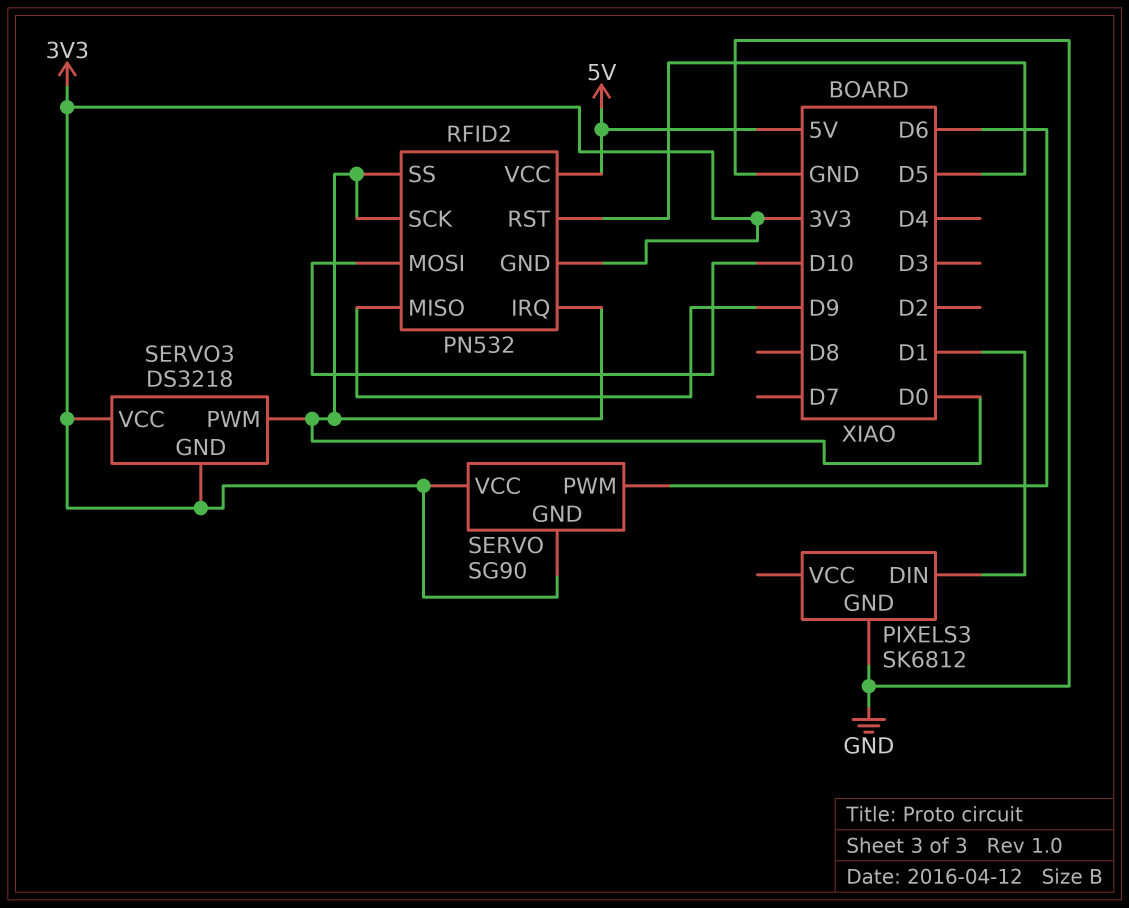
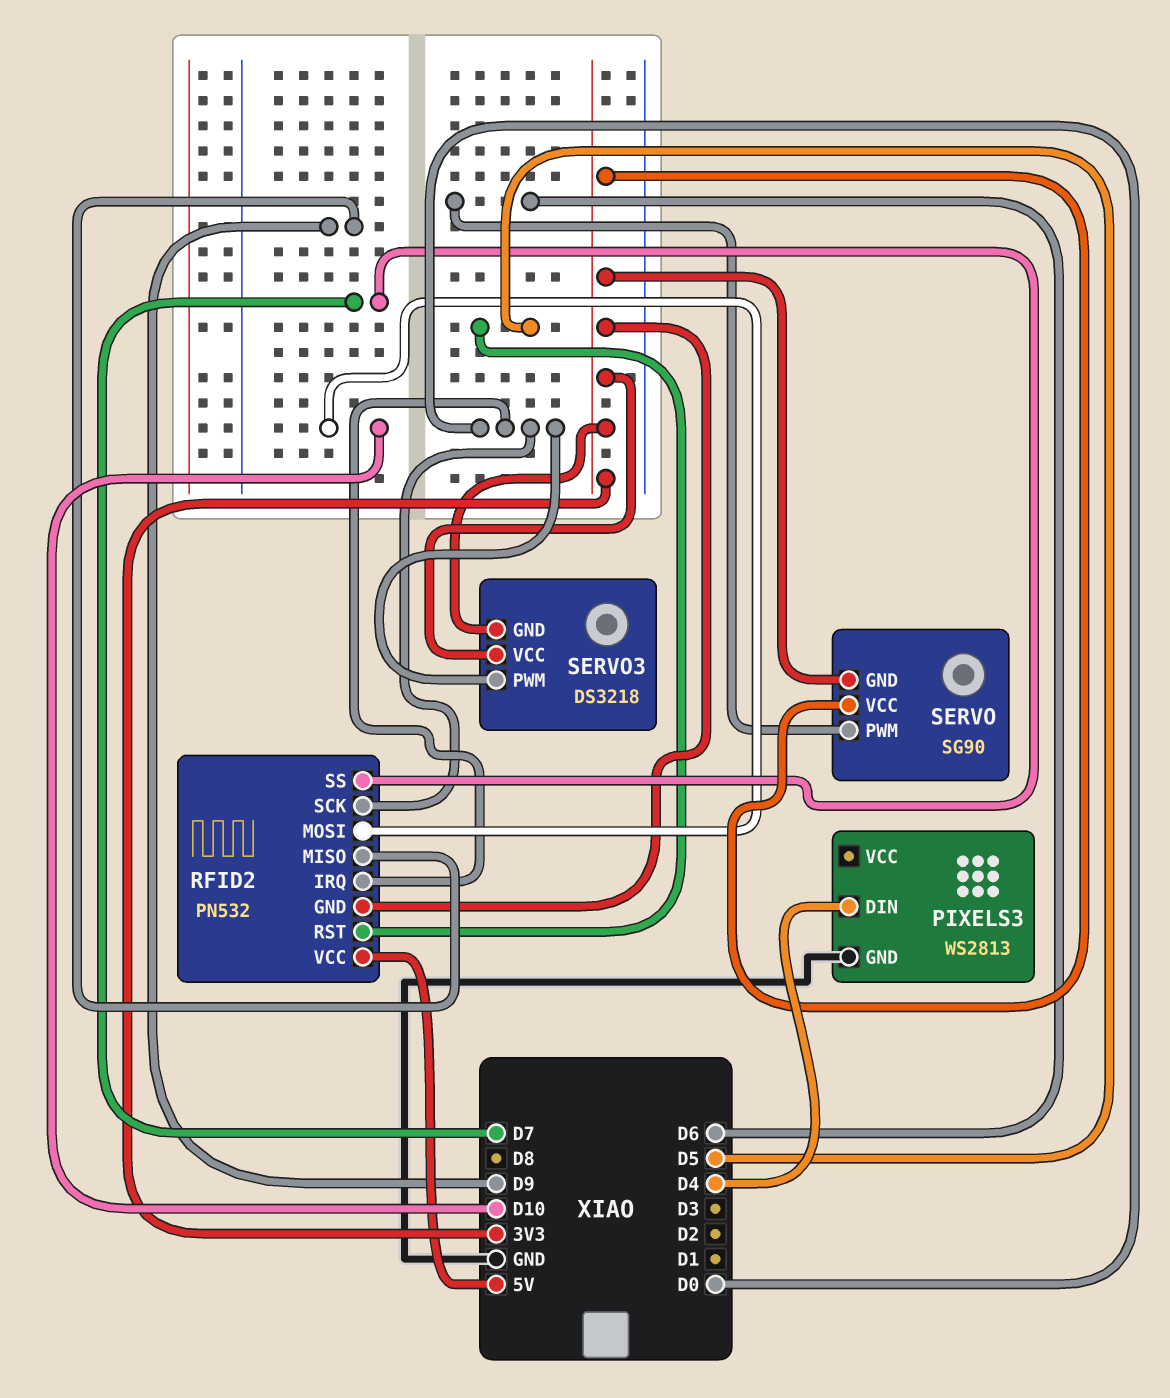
PIXELS3: SK6812 -> WS2813
PIXELS3 pin DIN: D1 -> D4
RFID2 pin SS: D0 -> D7

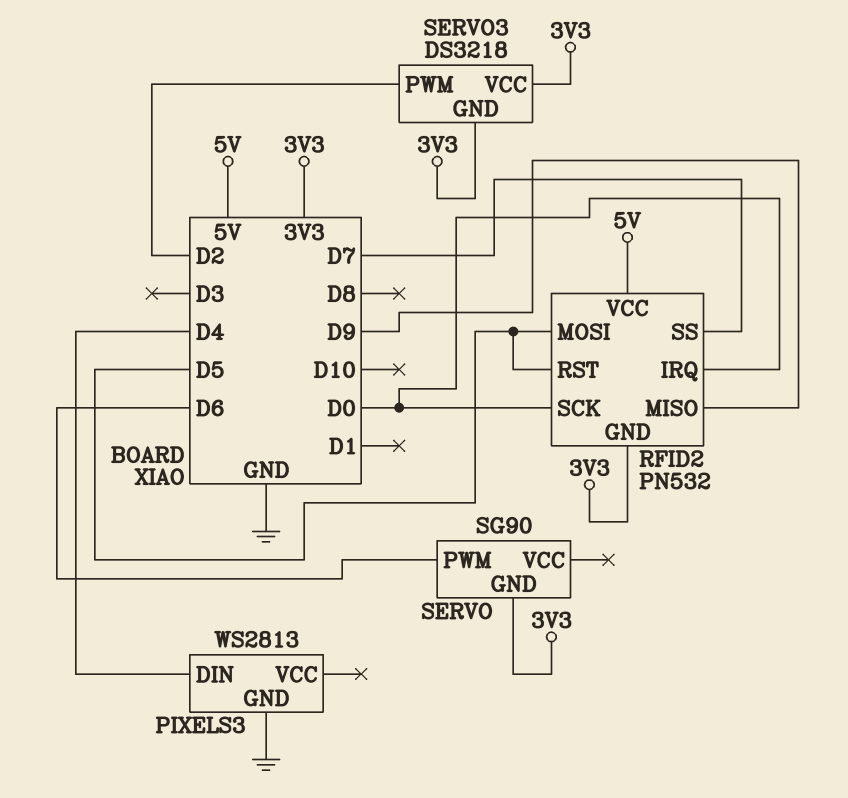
RFID2 pin MOSI: D10 -> D5
SERVO pin VCC: 3V3 -> none
SERVO3 pin PWM: D0 -> D2

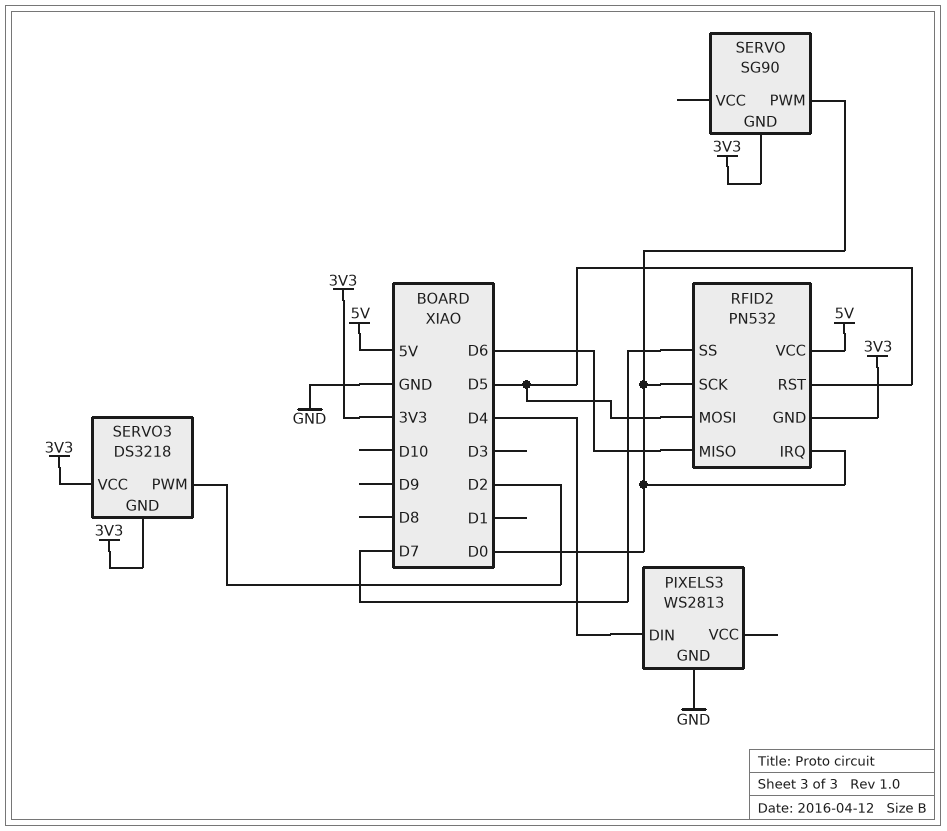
RFID2 pin MISO: D9 -> D6
SERVO pin PWM: D6 -> D0

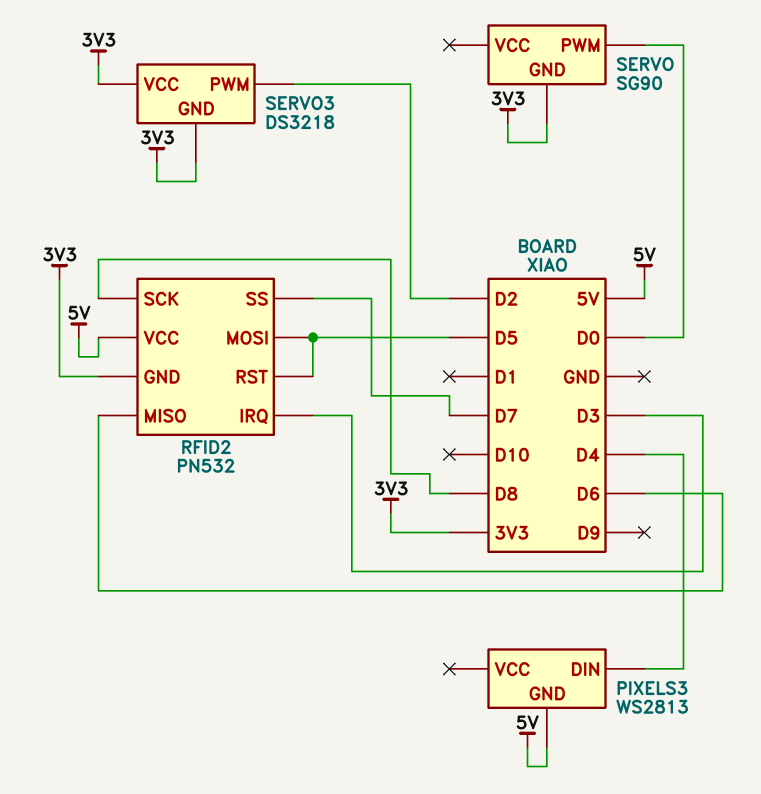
PIXELS3 pin GND: GND -> 5V
RFID2 pin IRQ: D0 -> D3
RFID2 pin SCK: D0 -> D8

